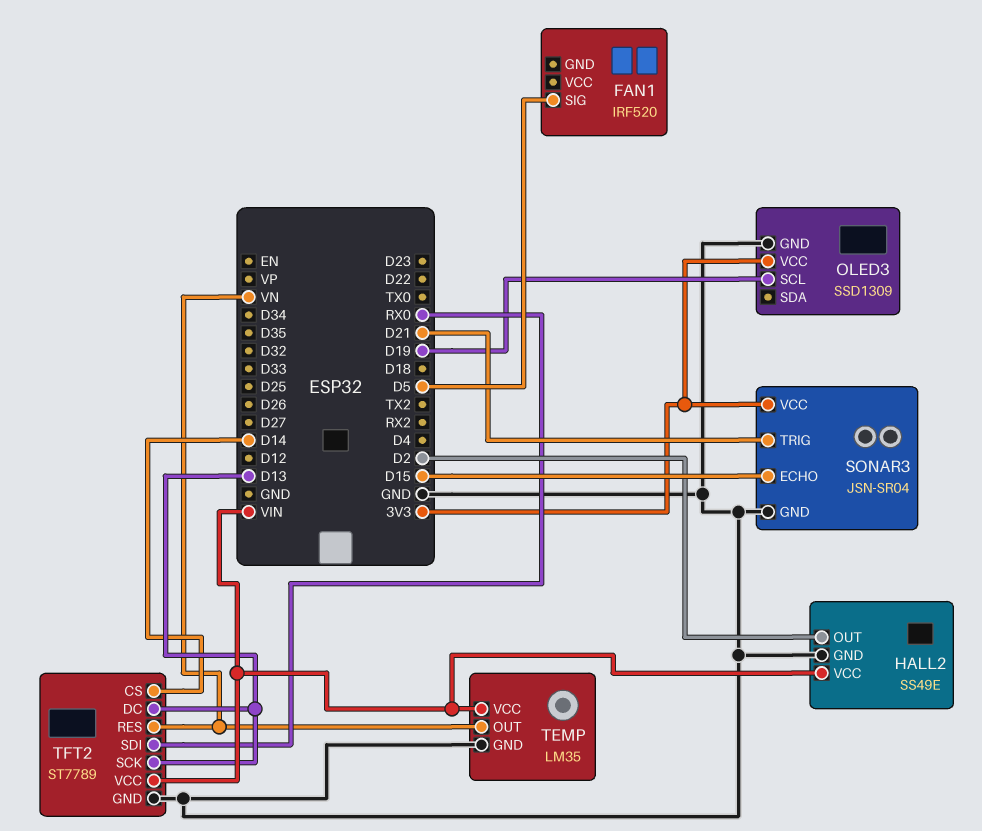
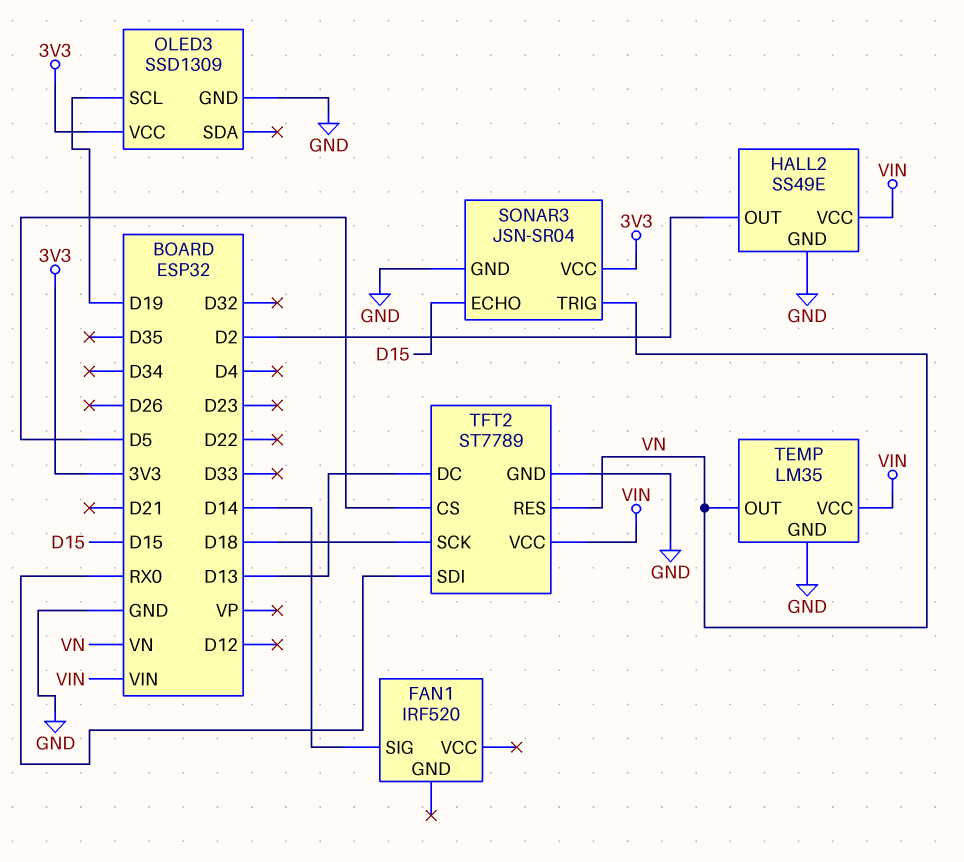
FAN1 pin SIG: D5 -> D14
SONAR3 pin TRIG: D21 -> VN
TFT2 pin CS: D14 -> D5
TFT2 pin SCK: D13 -> D18

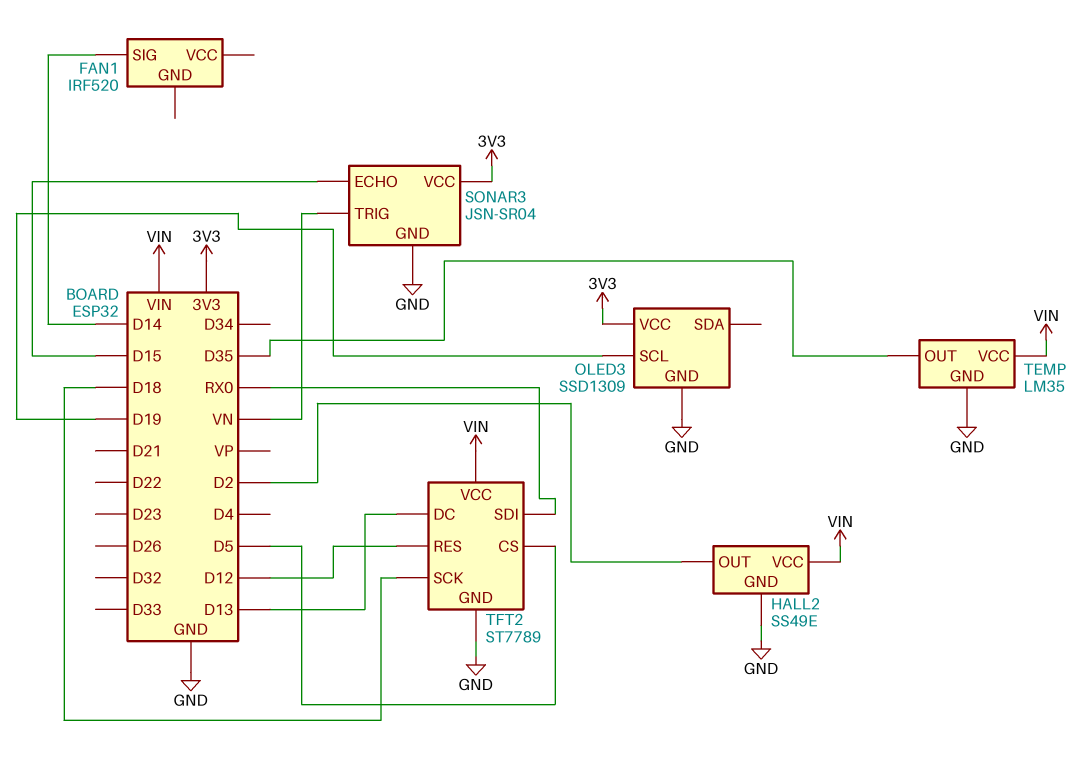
TEMP pin OUT: VN -> D35
TFT2 pin RES: VN -> D12

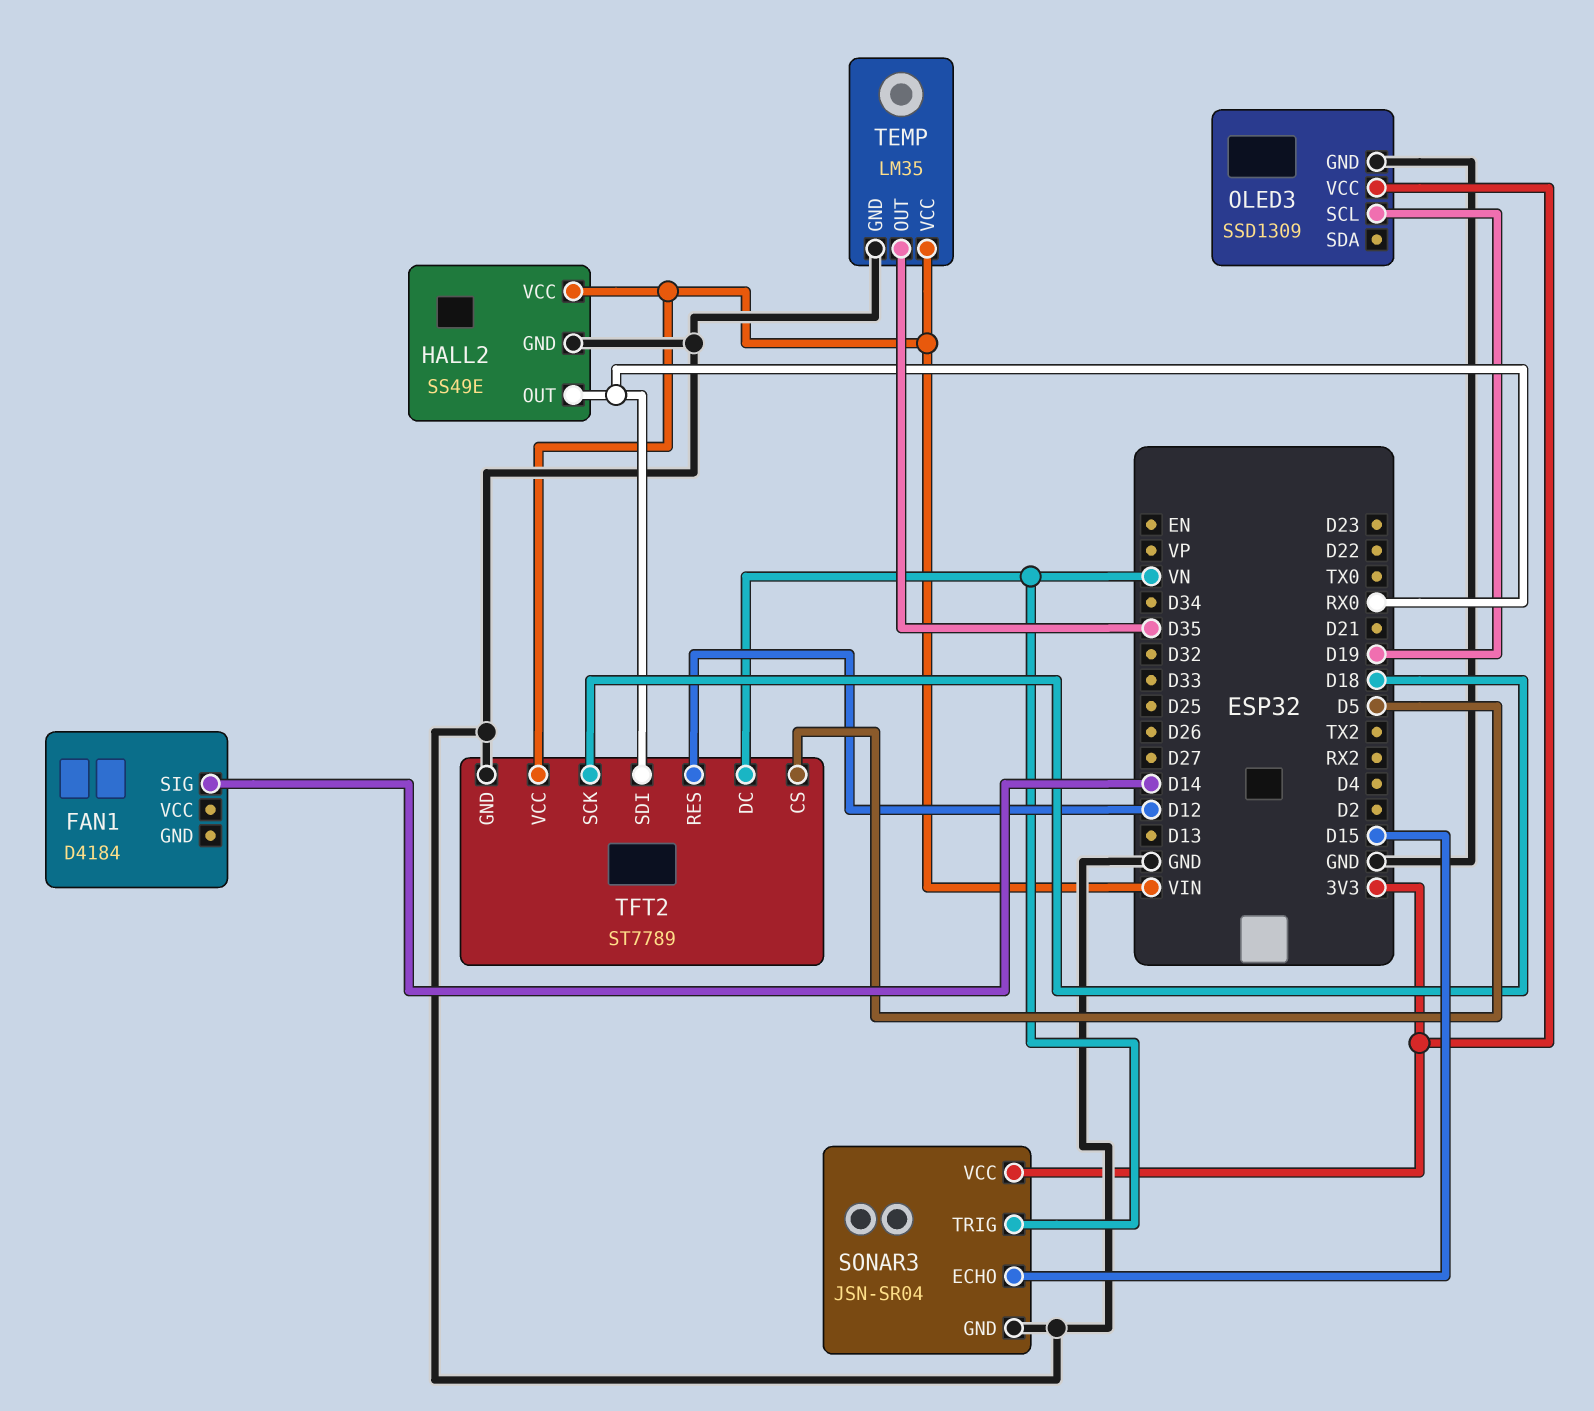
FAN1: IRF520 -> D4184
HALL2 pin OUT: D2 -> RX0
TFT2 pin DC: D13 -> VN

